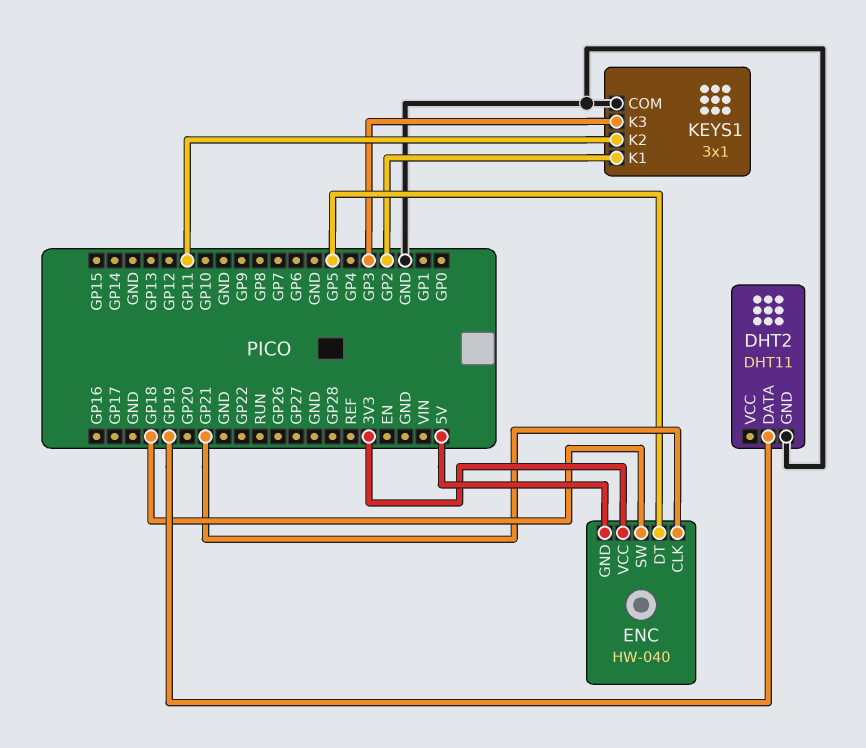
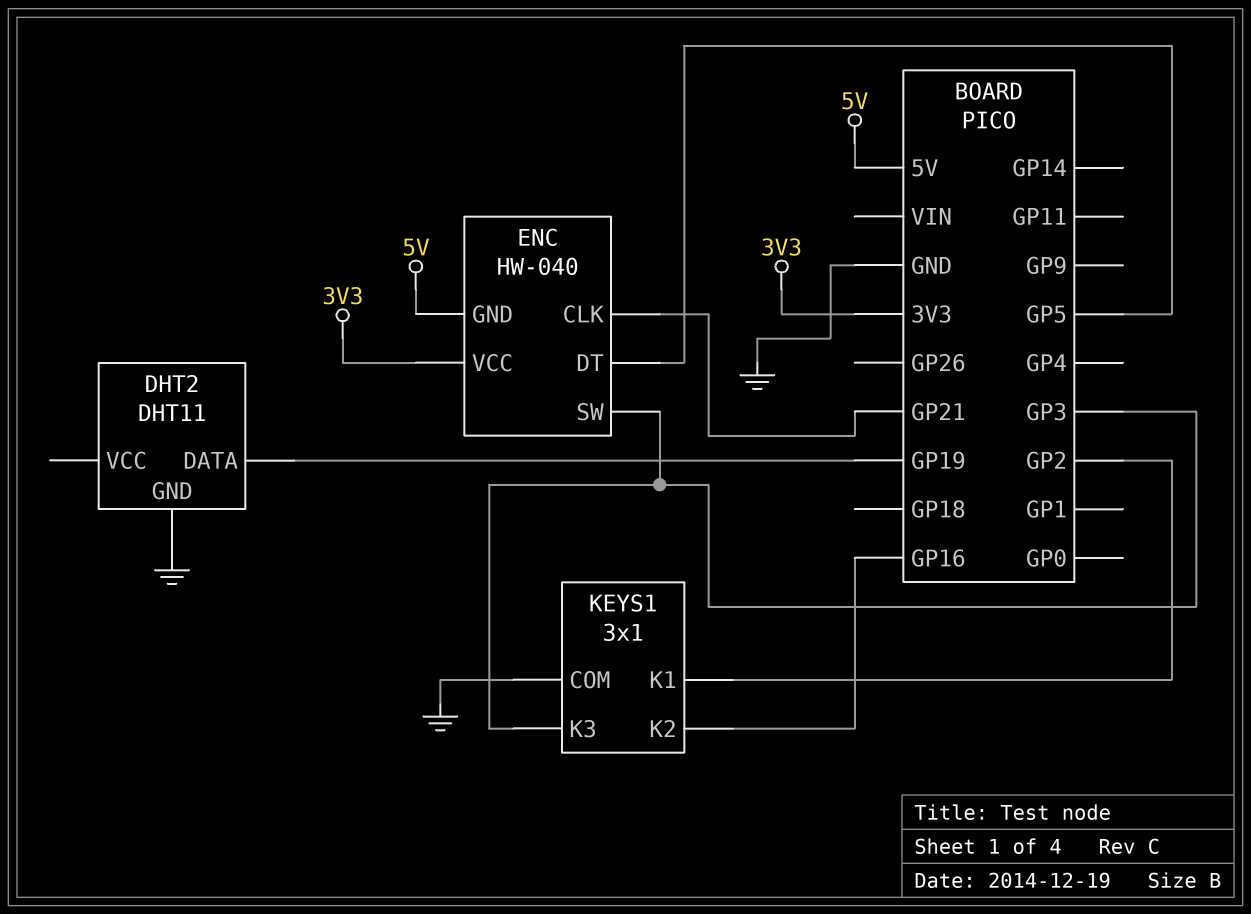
ENC pin SW: GP18 -> GP3
KEYS1 pin K2: GP11 -> GP16

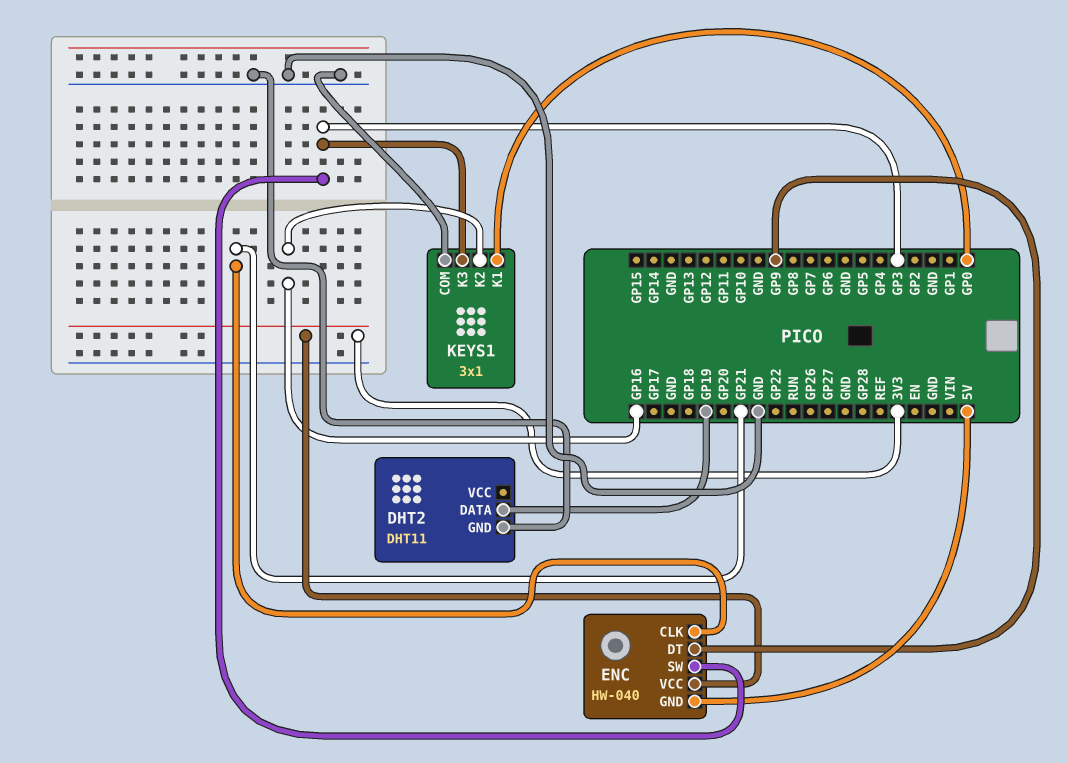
ENC pin DT: GP5 -> GP9
KEYS1 pin K1: GP2 -> GP0

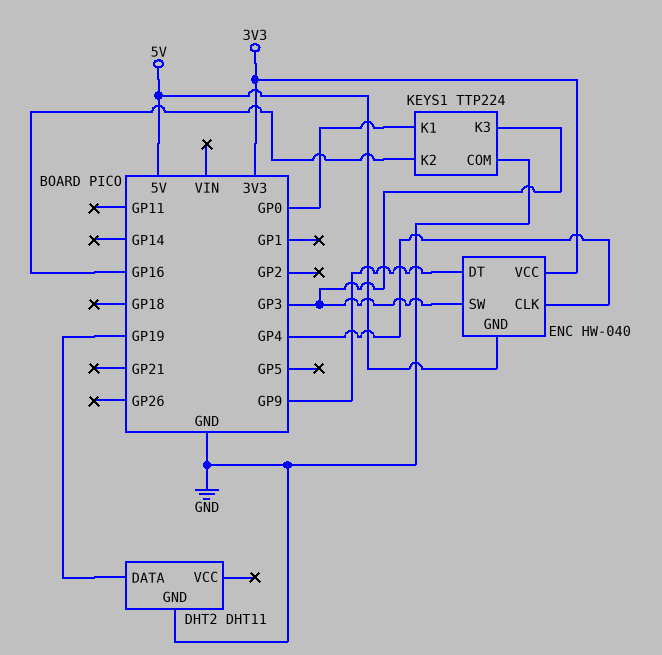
ENC pin CLK: GP21 -> GP4
KEYS1: 3x1 -> TTP224

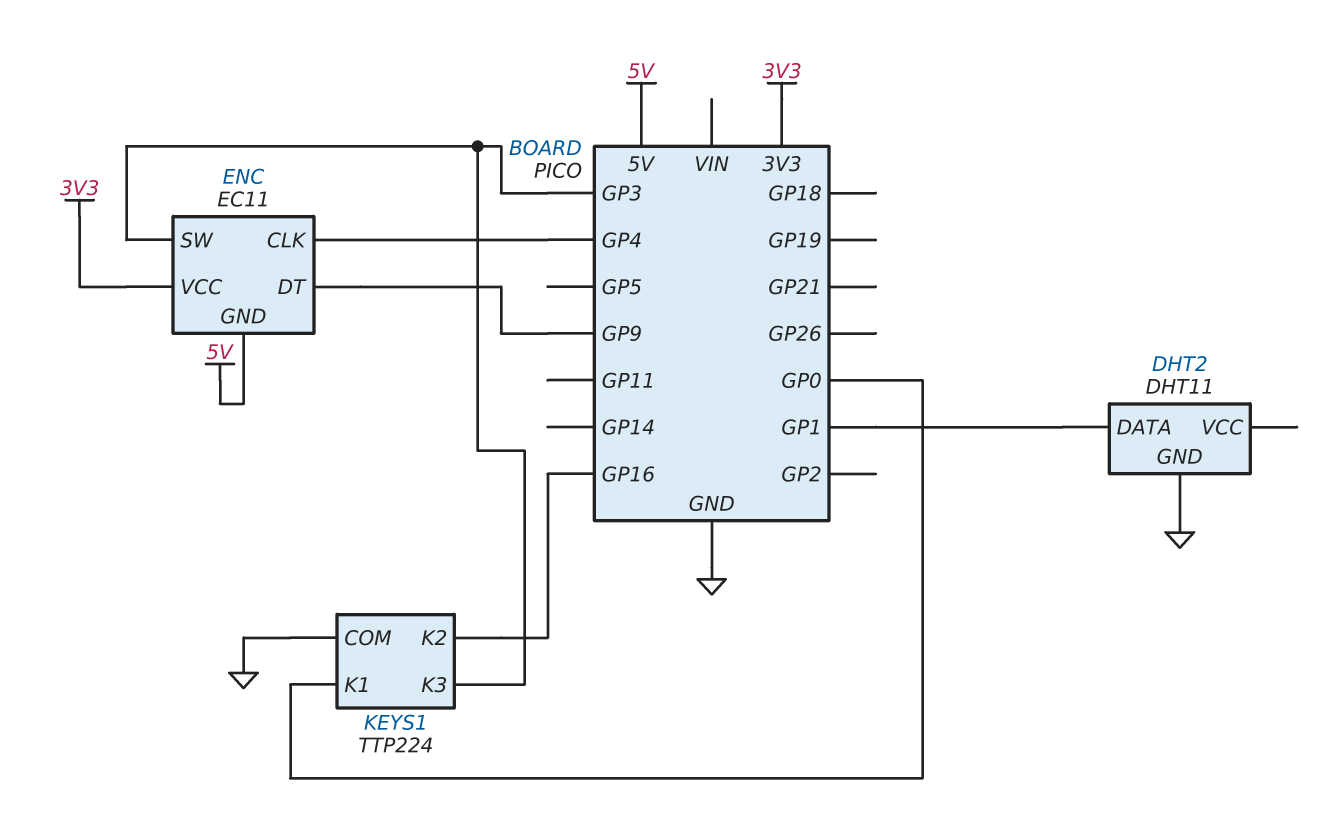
DHT2 pin DATA: GP19 -> GP1
ENC: HW-040 -> EC11

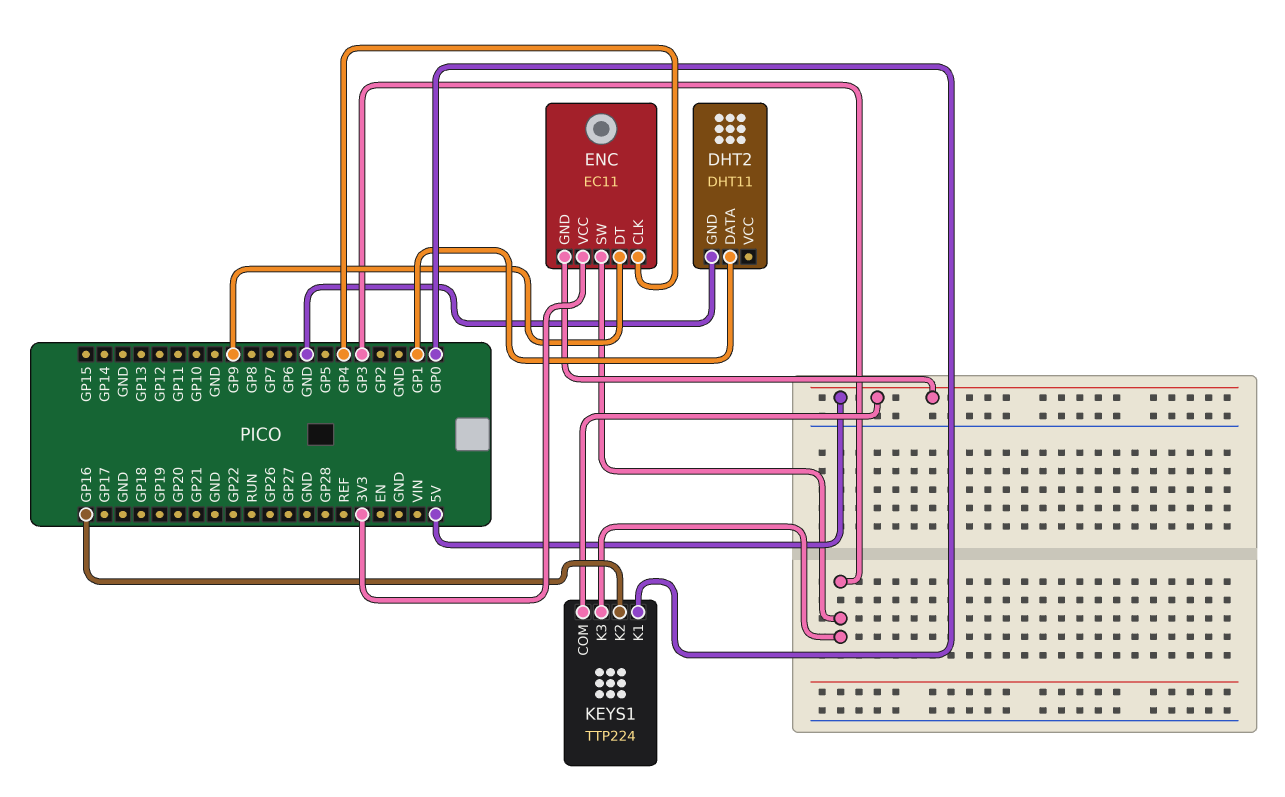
KEYS1 pin COM: GND -> 5V

